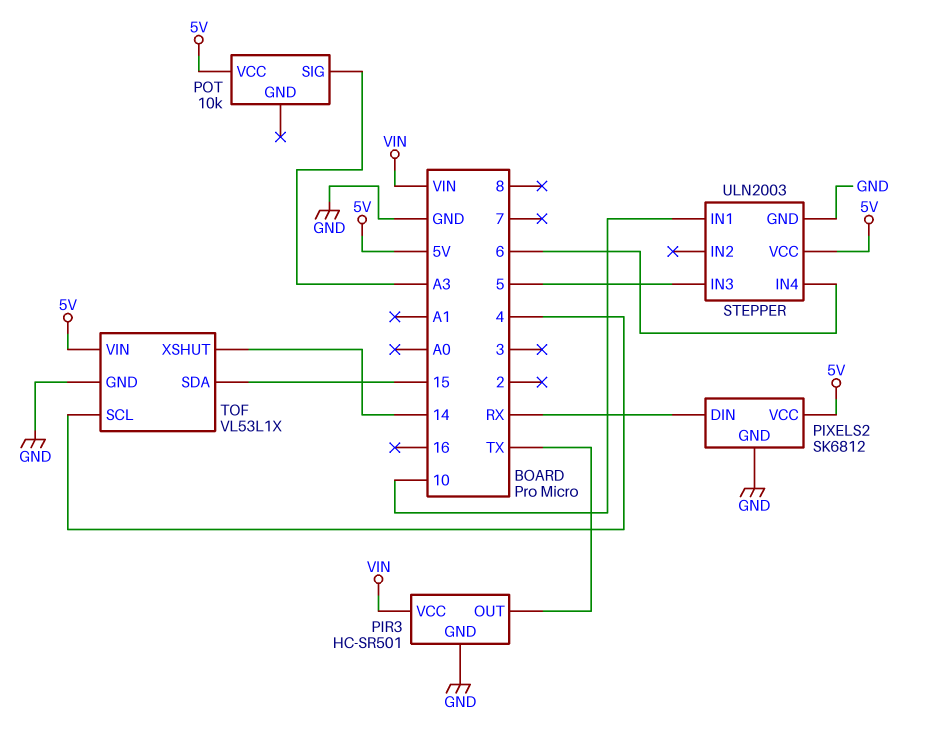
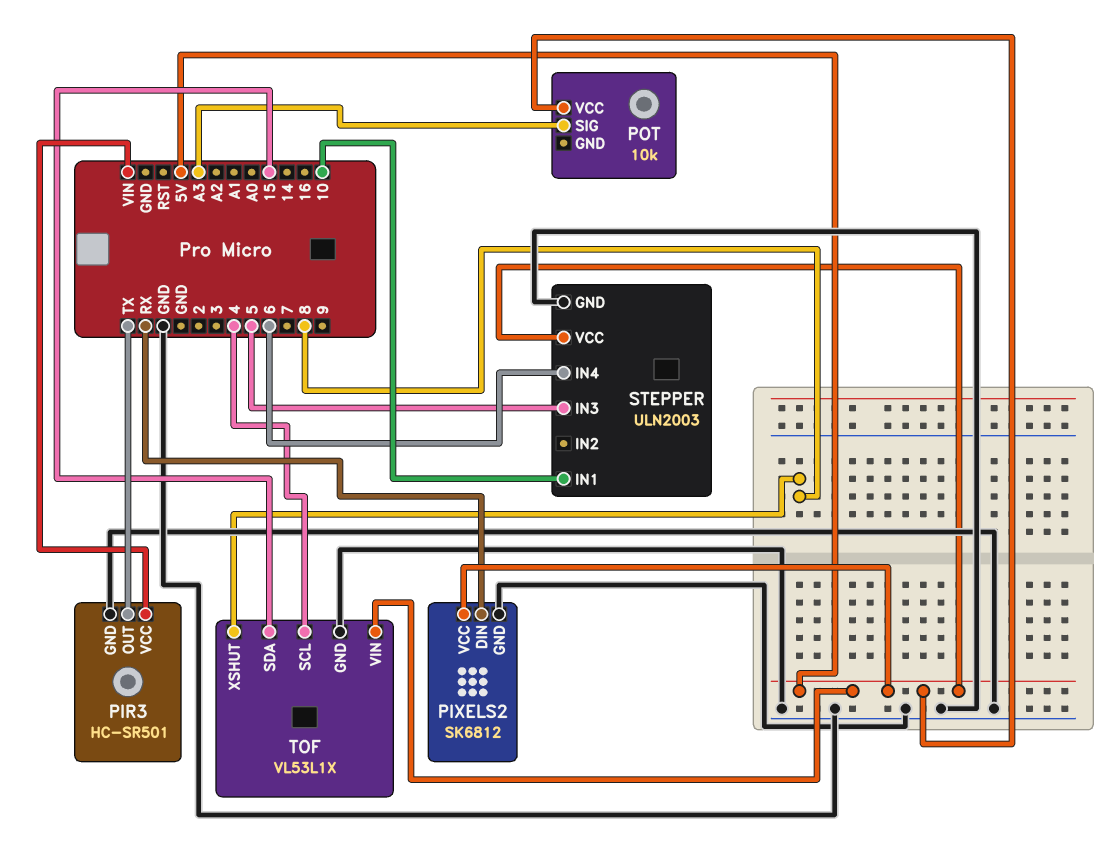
TOF pin XSHUT: 14 -> 8

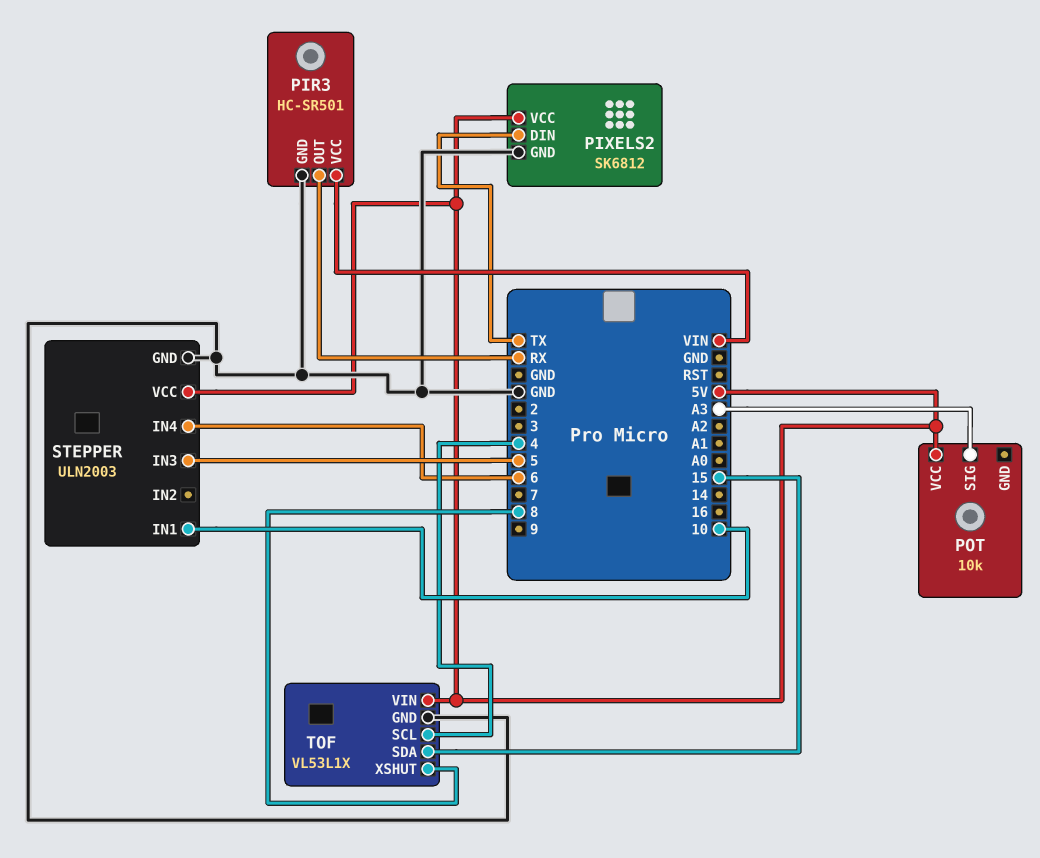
PIR3 pin OUT: TX -> RX
PIXELS2 pin DIN: RX -> TX

